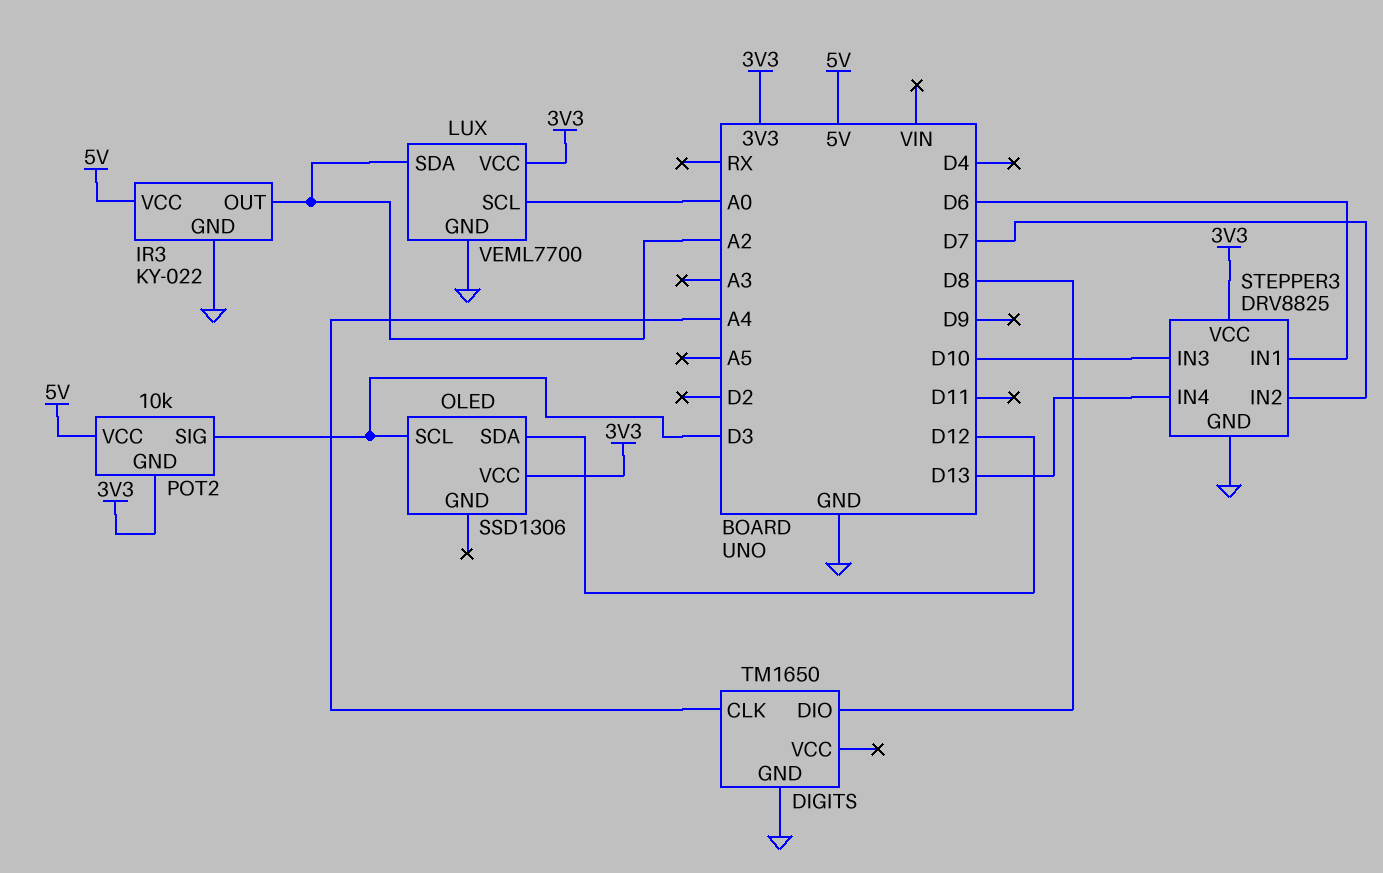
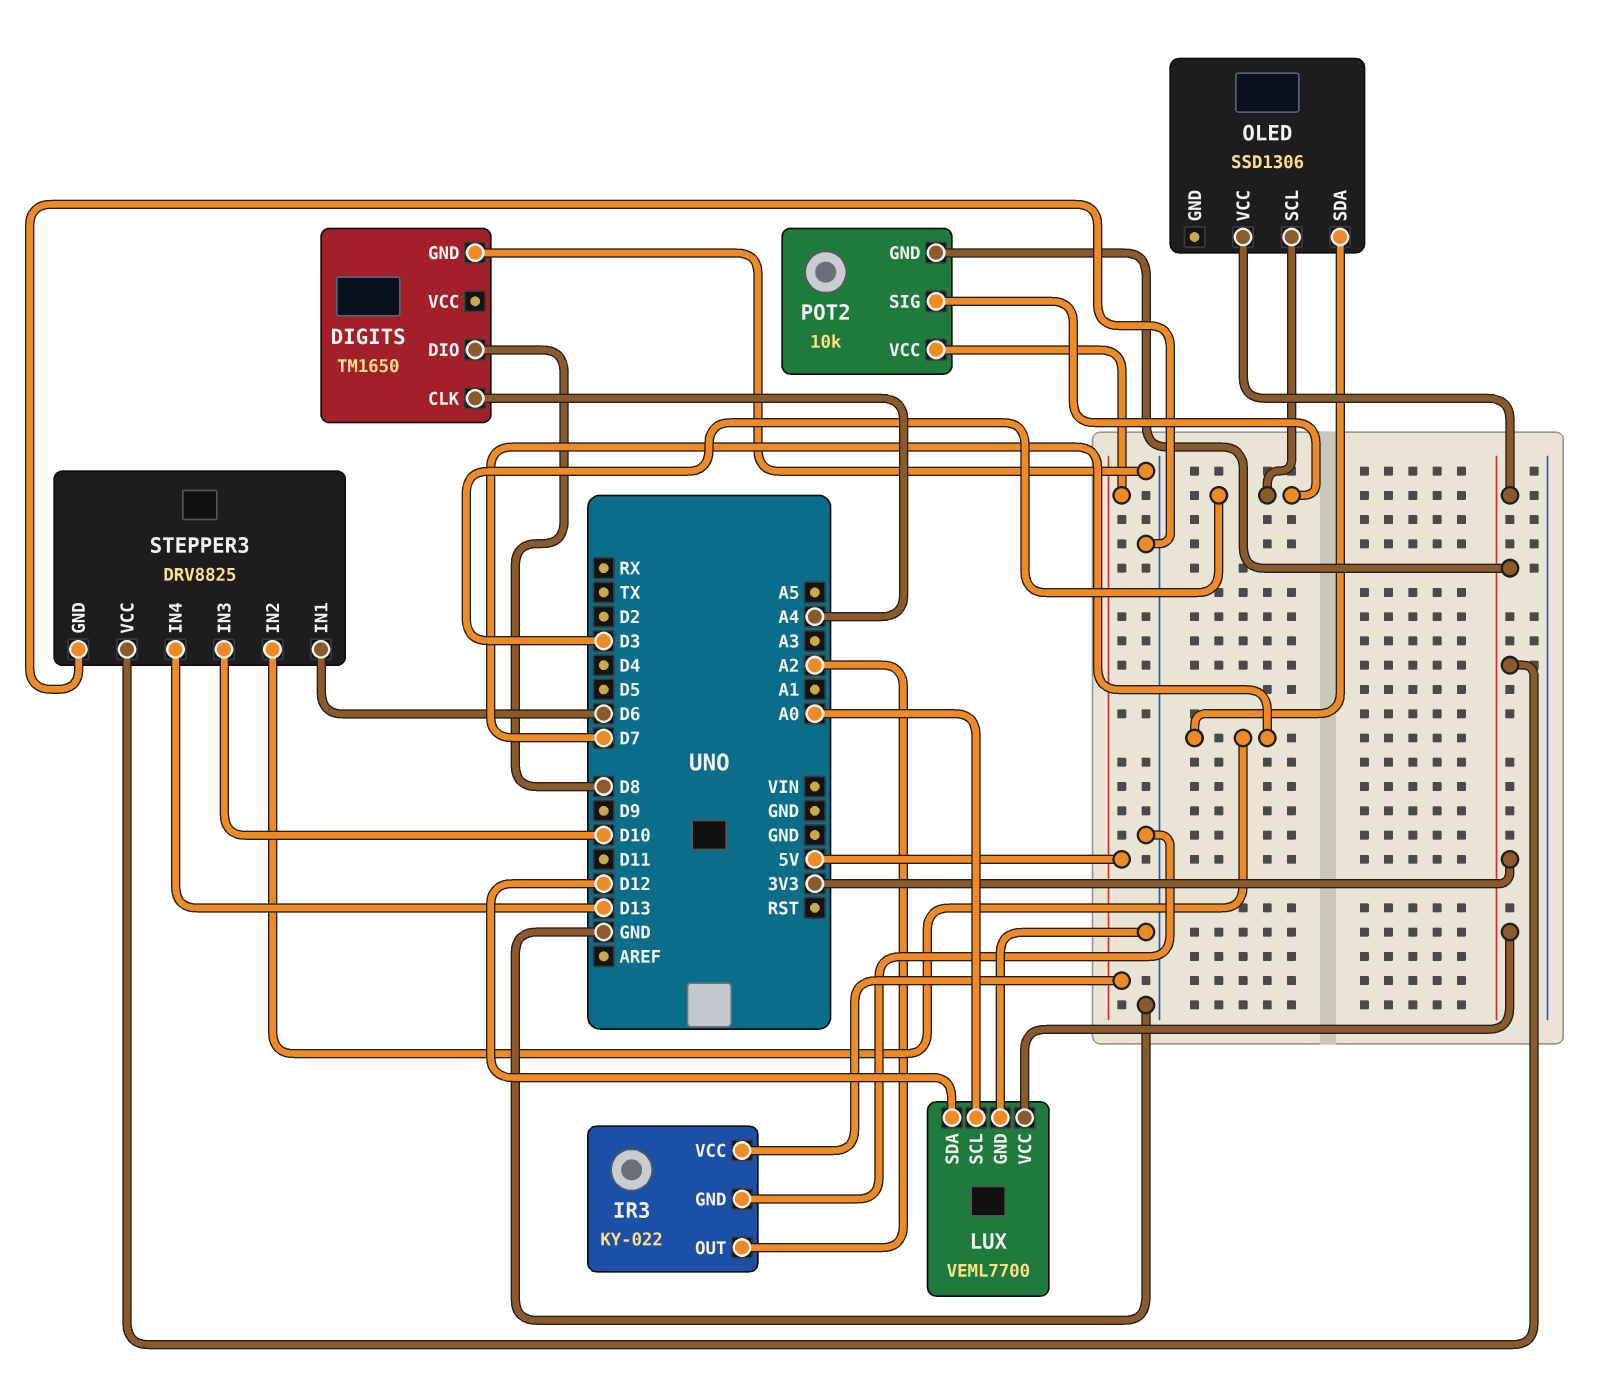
LUX pin SDA: A2 -> D12
OLED pin SDA: D12 -> D7

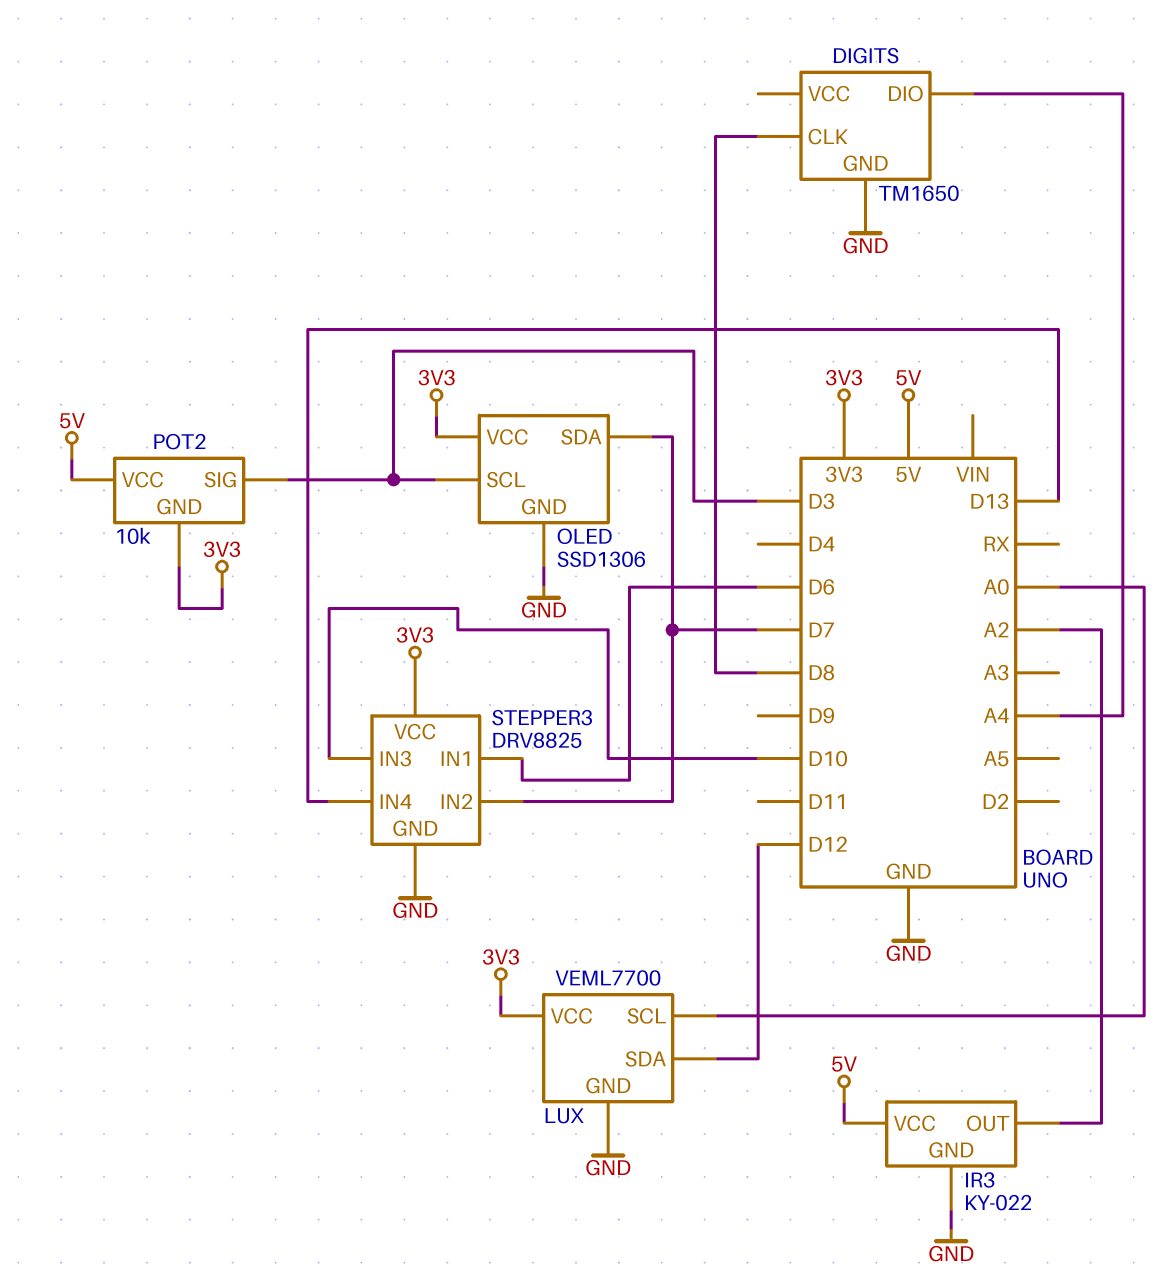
DIGITS pin CLK: A4 -> D8
DIGITS pin DIO: D8 -> A4
OLED pin GND: none -> GND

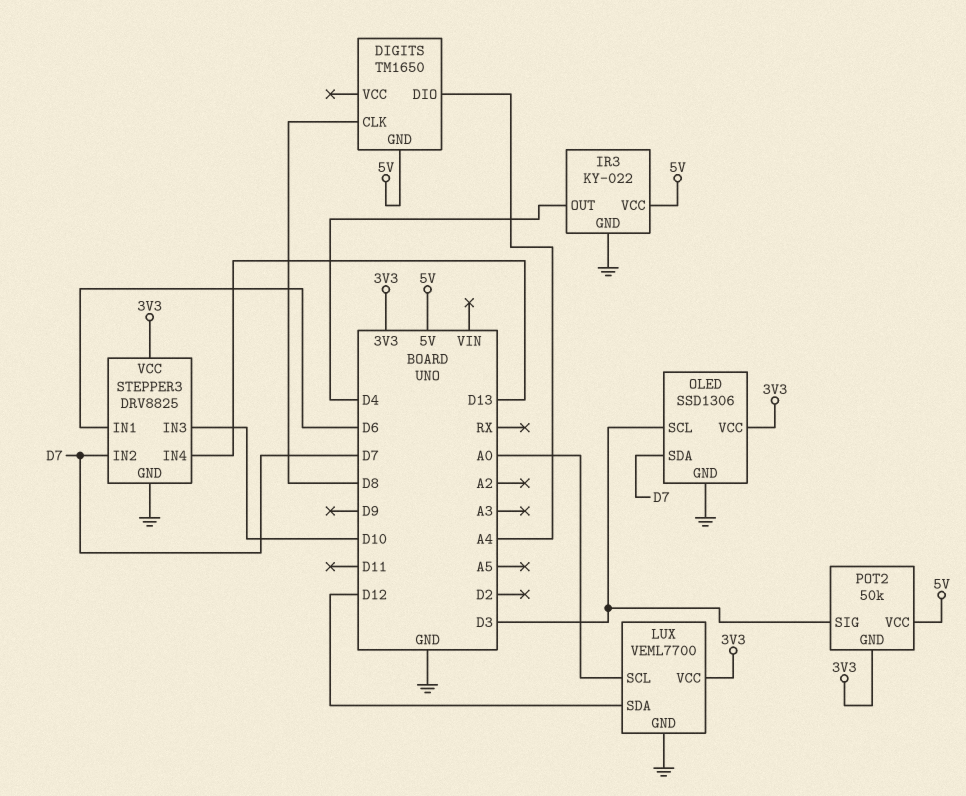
DIGITS pin GND: GND -> 5V
IR3 pin OUT: A2 -> D4
POT2: 10k -> 50k

